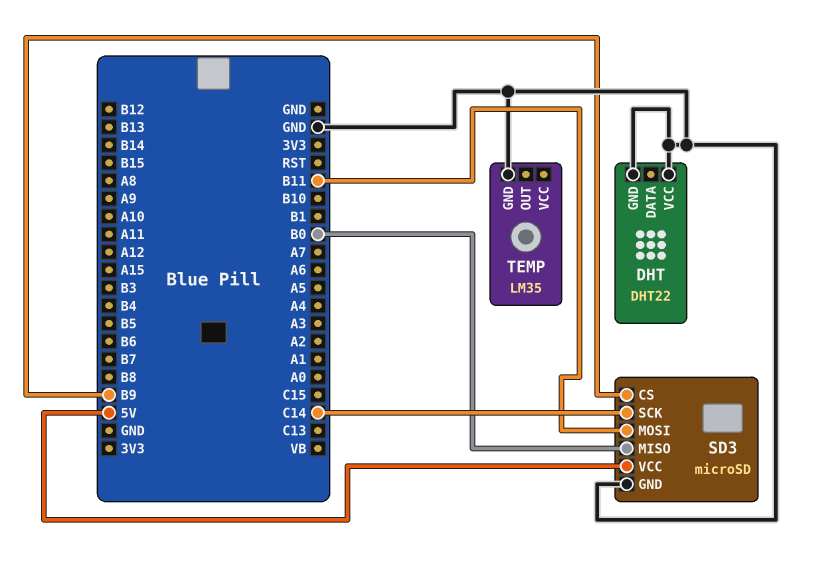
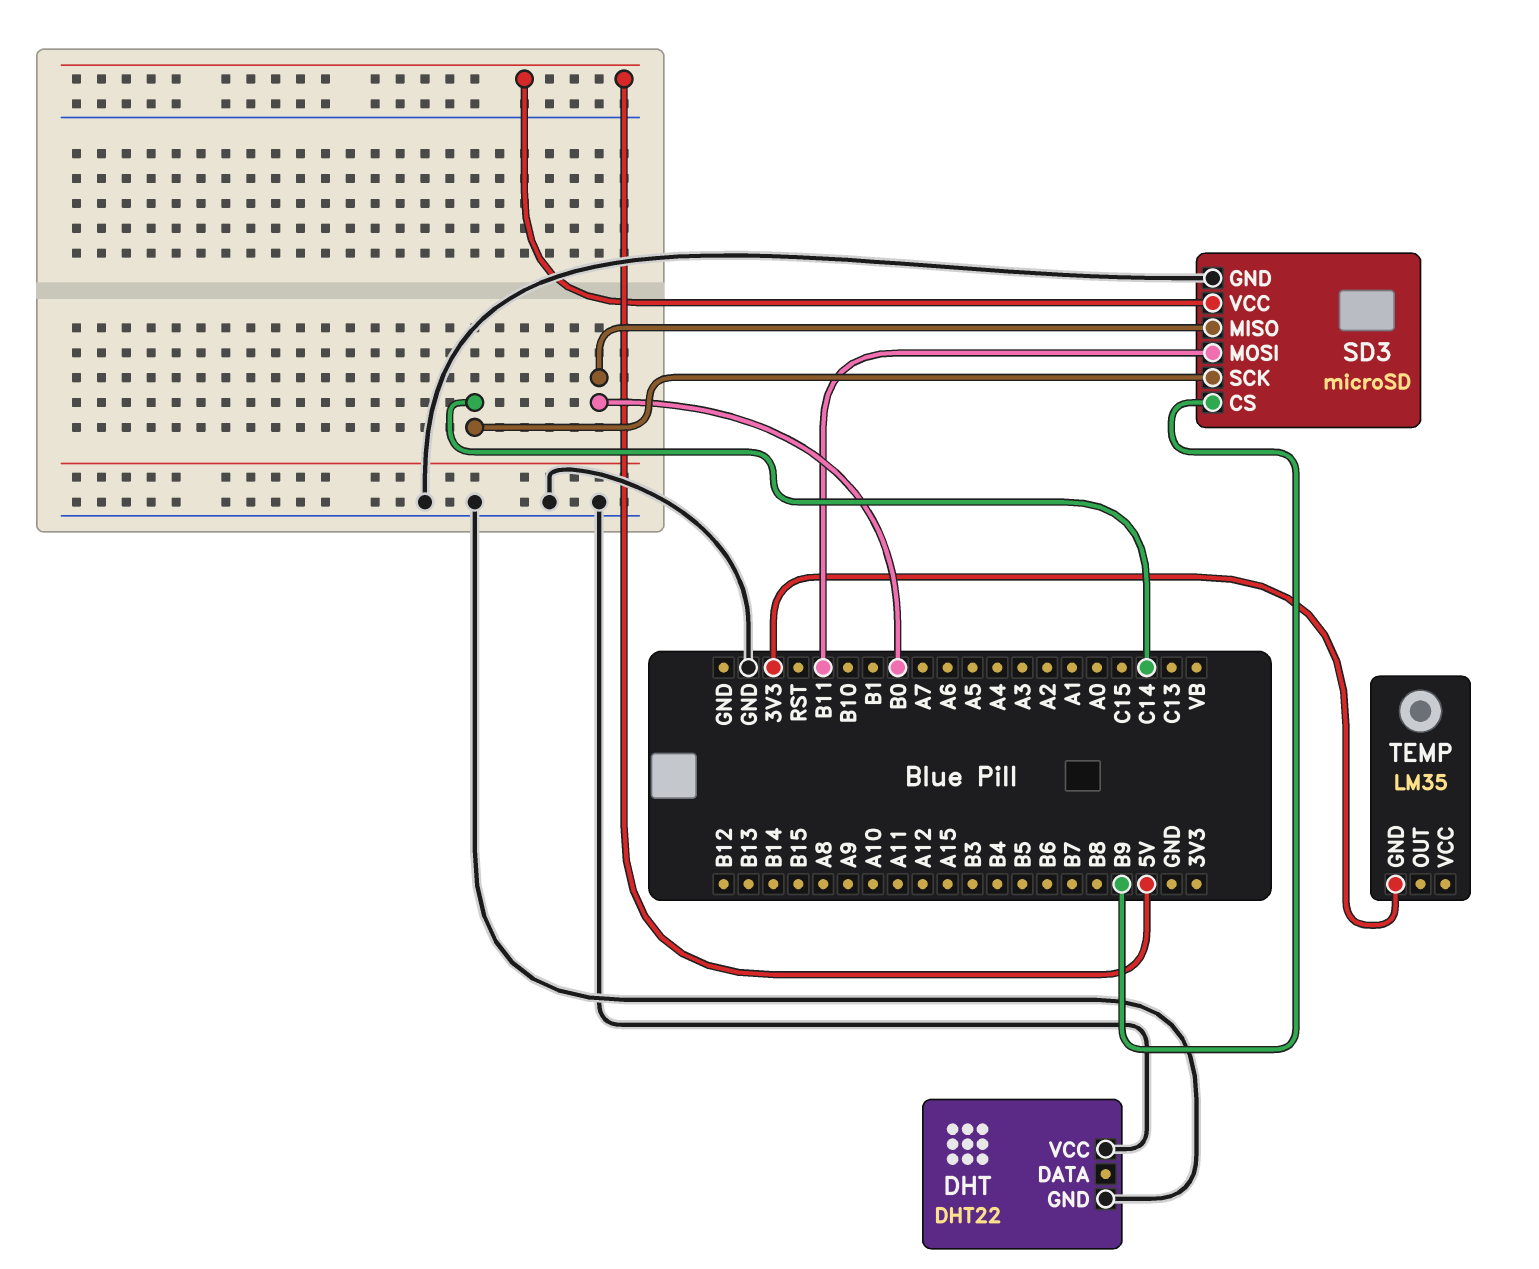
TEMP pin GND: GND -> 3V3

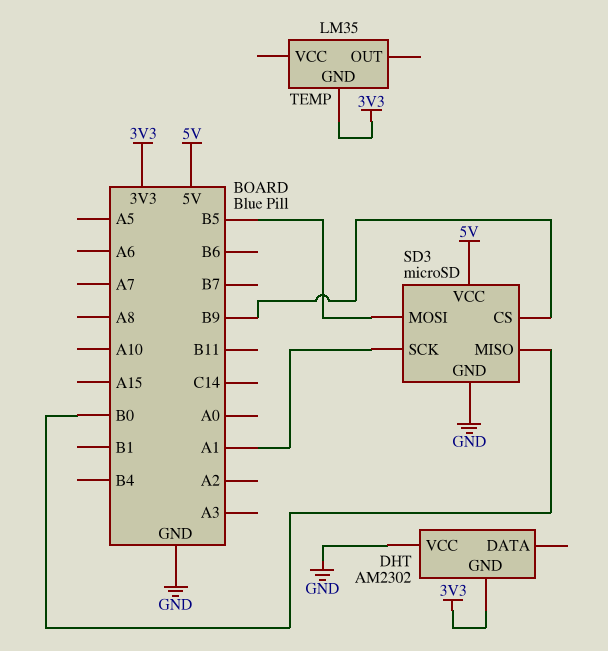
DHT: DHT22 -> AM2302
DHT pin GND: GND -> 3V3
SD3 pin MOSI: B11 -> B5
SD3 pin SCK: C14 -> A1

